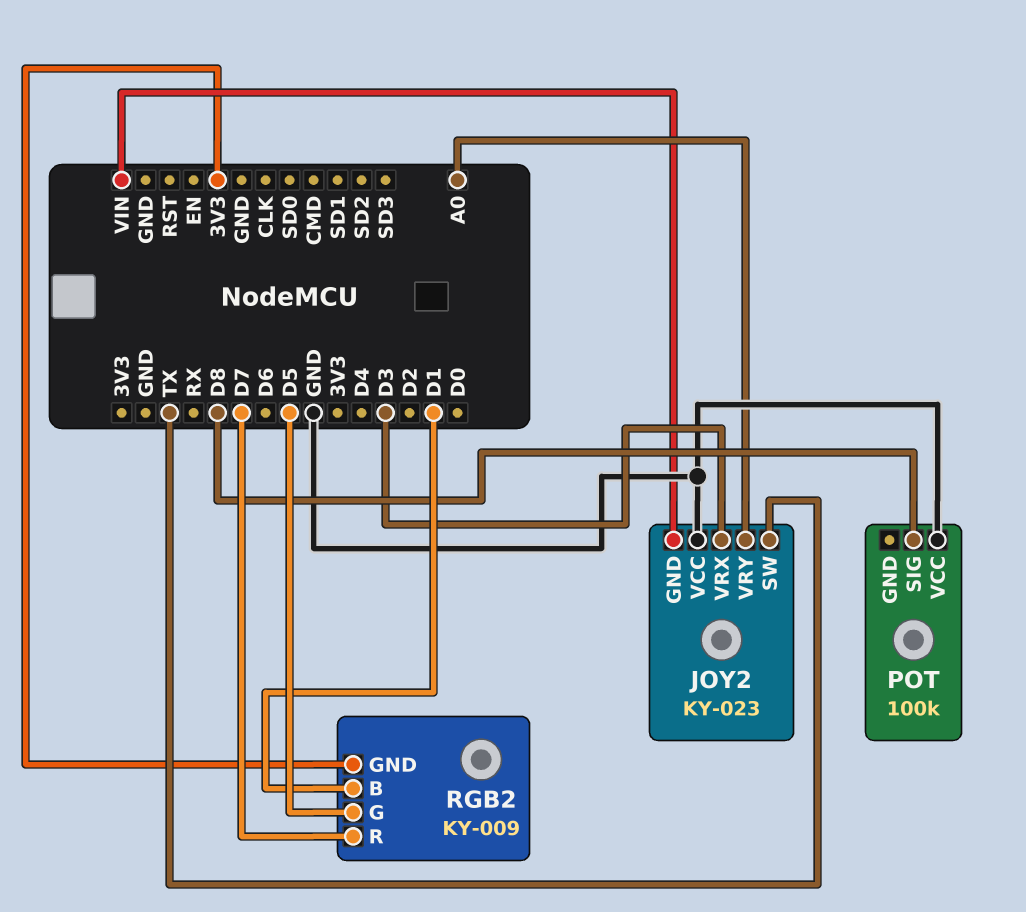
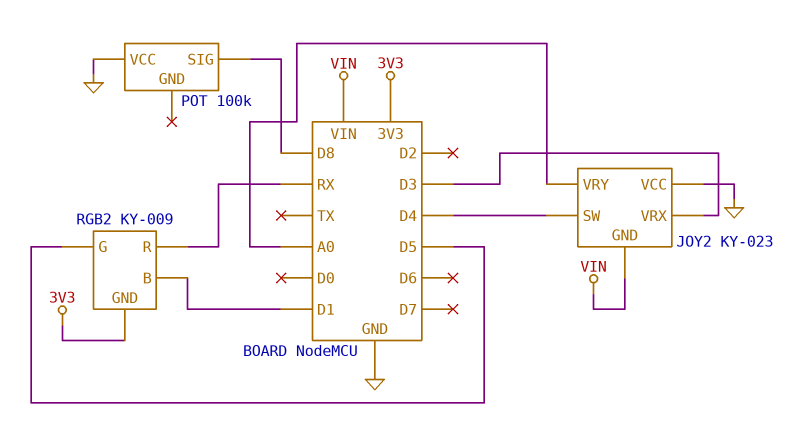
JOY2 pin SW: TX -> D4
RGB2 pin R: D7 -> RX

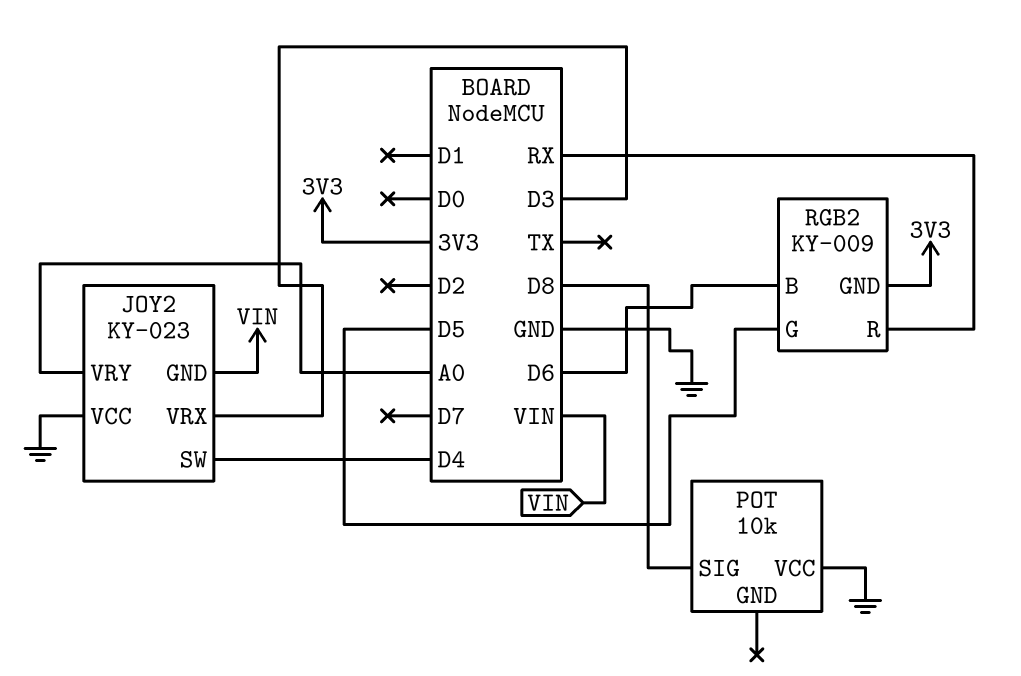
POT: 100k -> 10k
RGB2 pin B: D1 -> D6

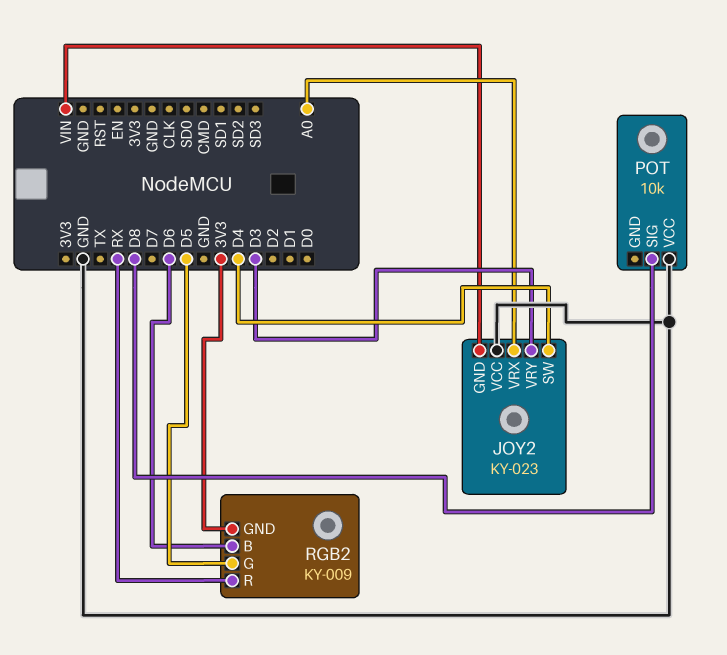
JOY2 pin VRX: D3 -> A0
JOY2 pin VRY: A0 -> D3

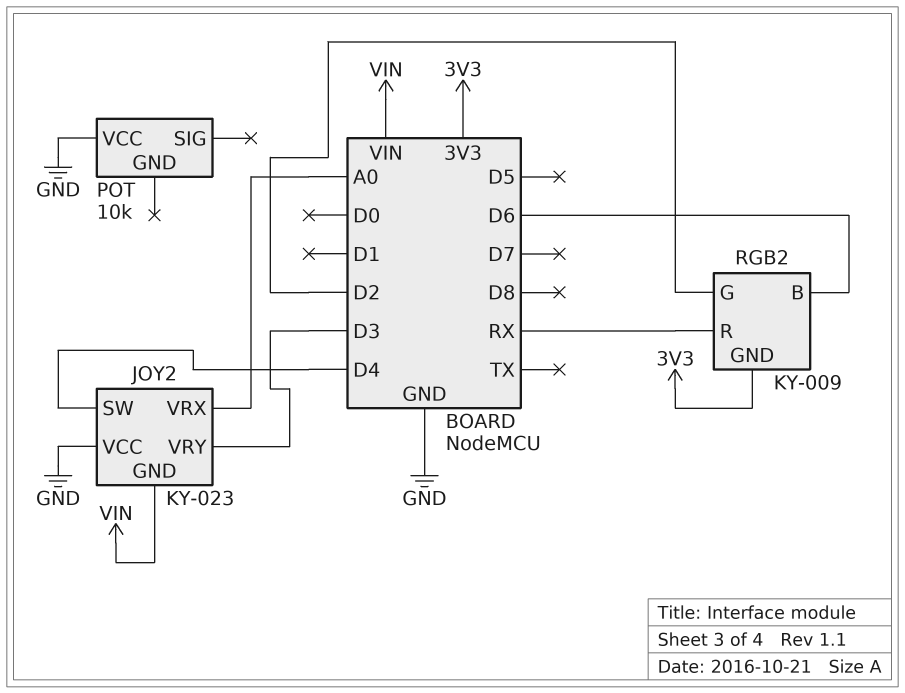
POT pin SIG: D8 -> none
RGB2 pin G: D5 -> D2

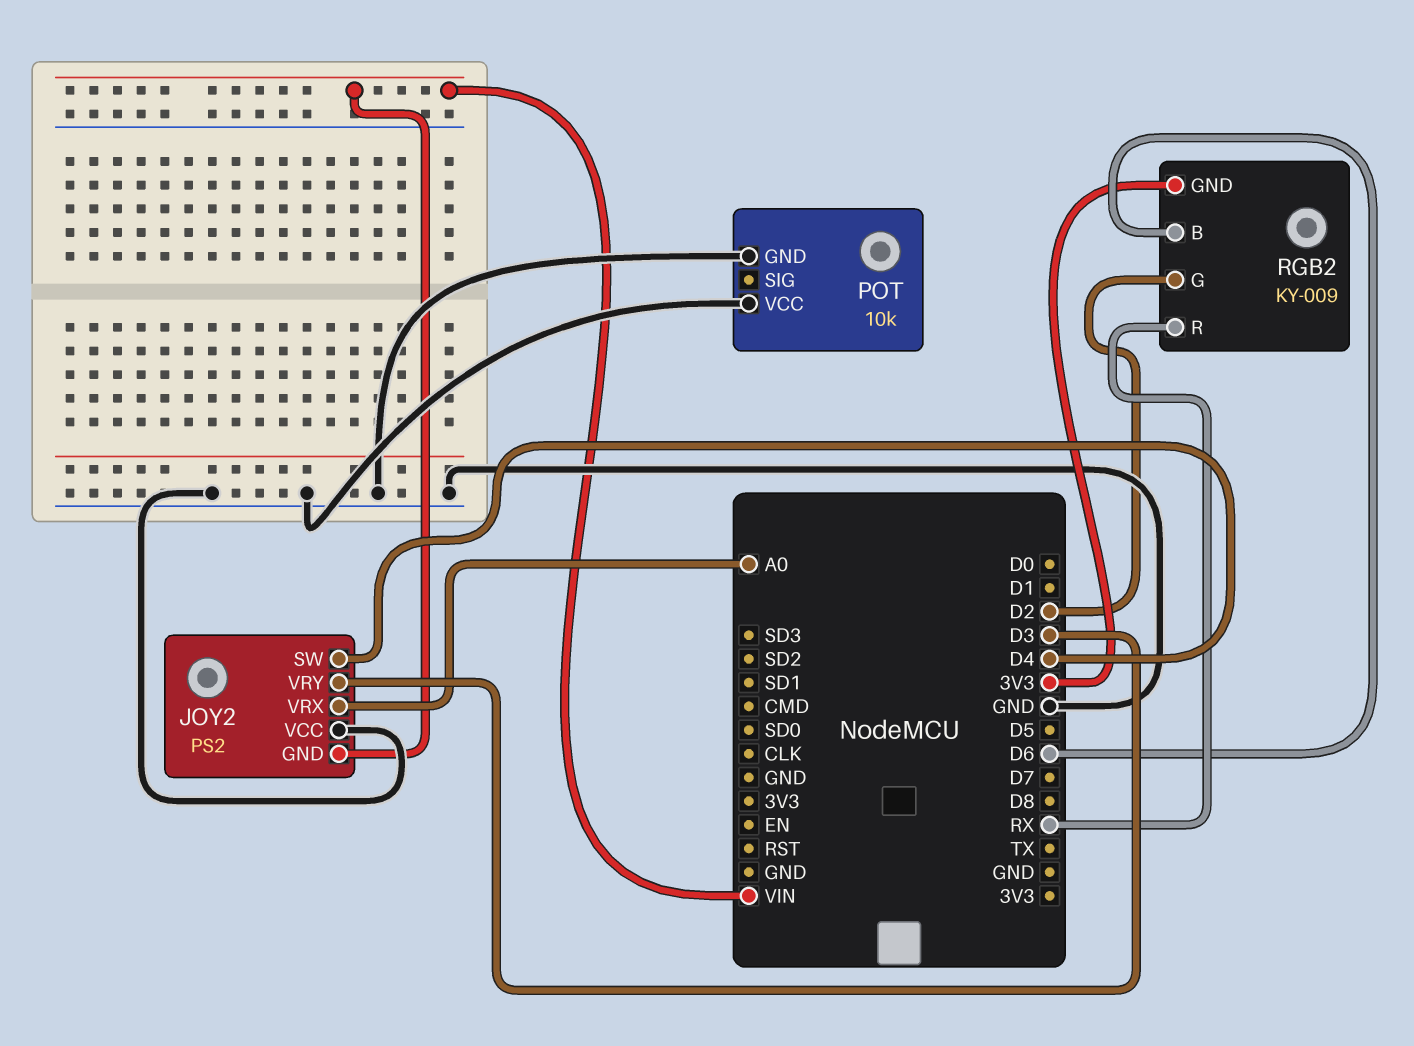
JOY2: KY-023 -> PS2
POT pin GND: none -> GND

